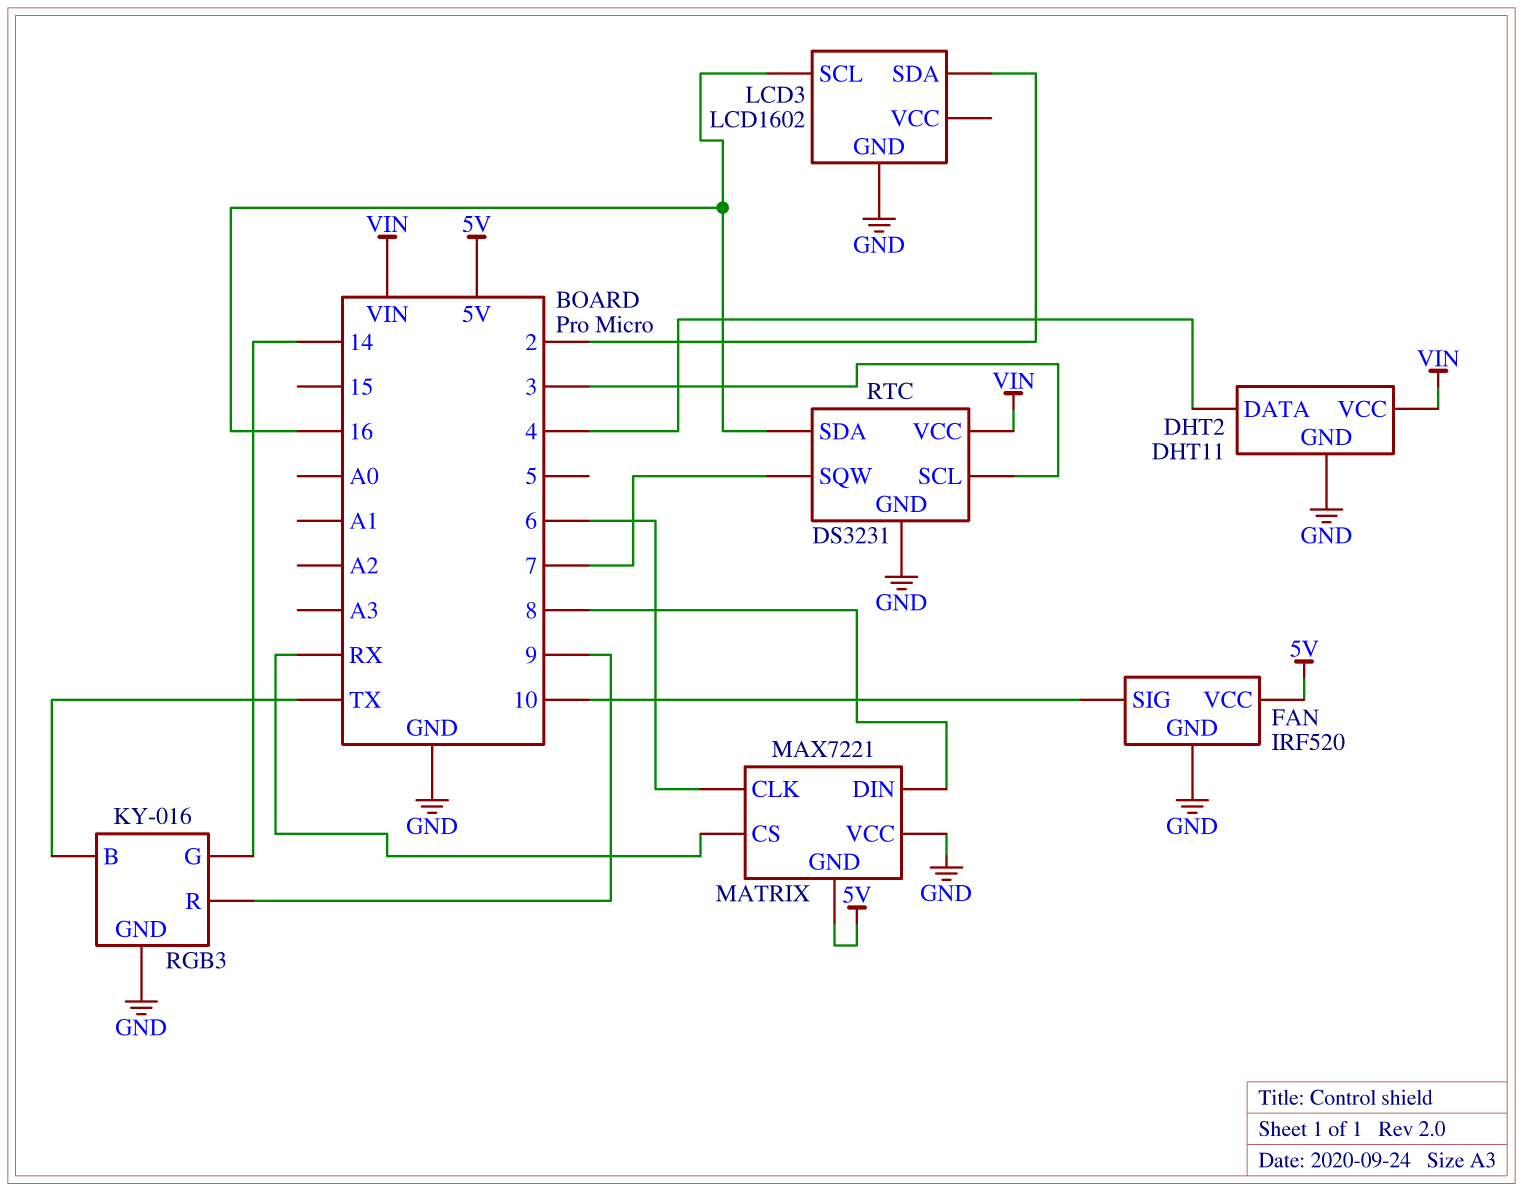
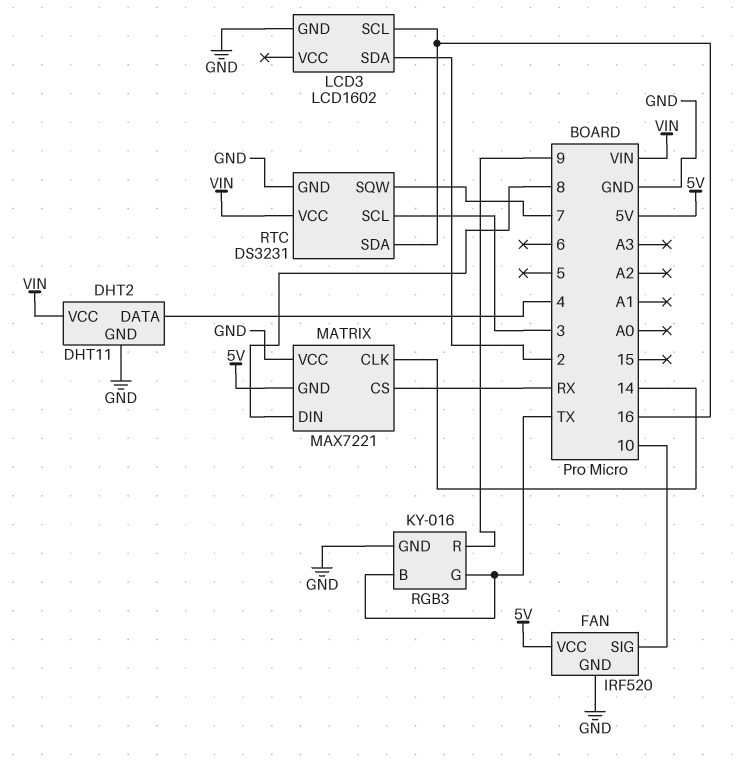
MATRIX pin CLK: 6 -> 14
RGB3 pin G: 14 -> TX

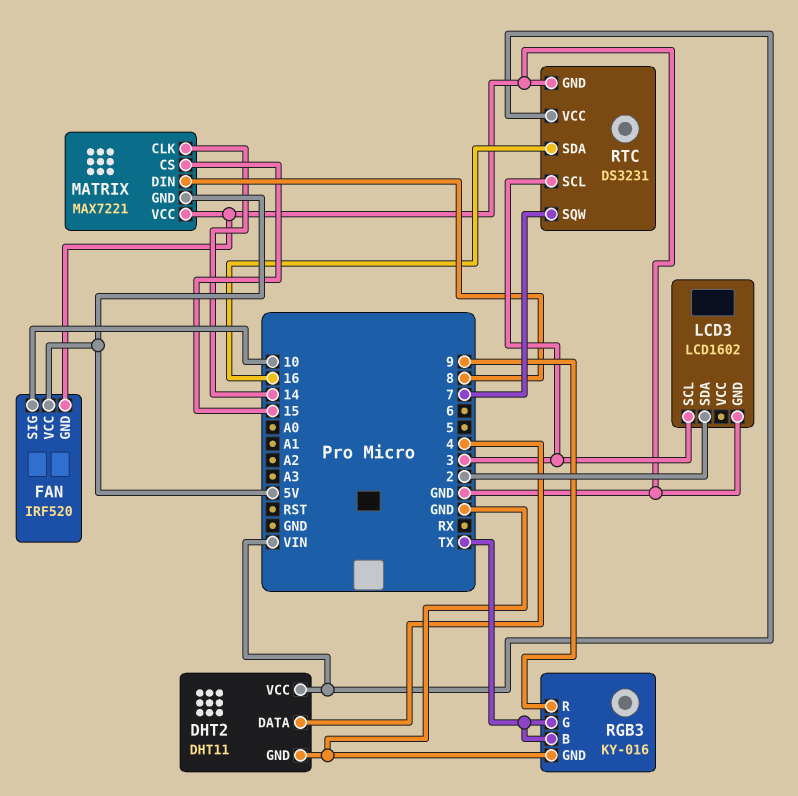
LCD3 pin SCL: 16 -> 3
MATRIX pin CS: RX -> 15

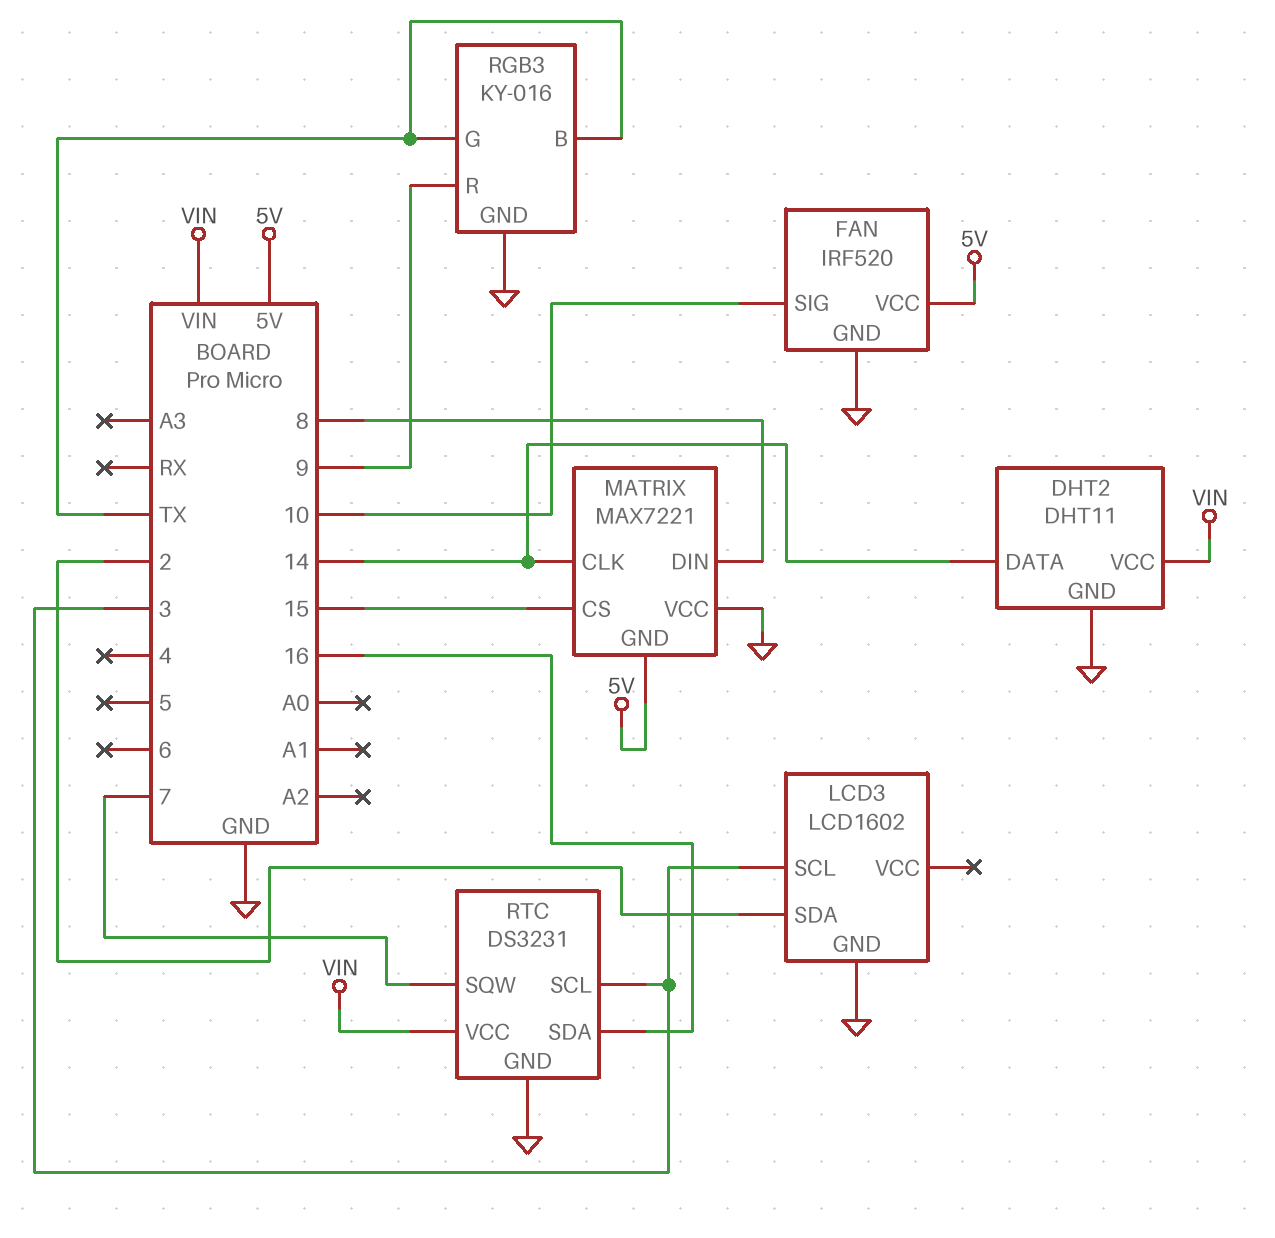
DHT2 pin DATA: 4 -> 14

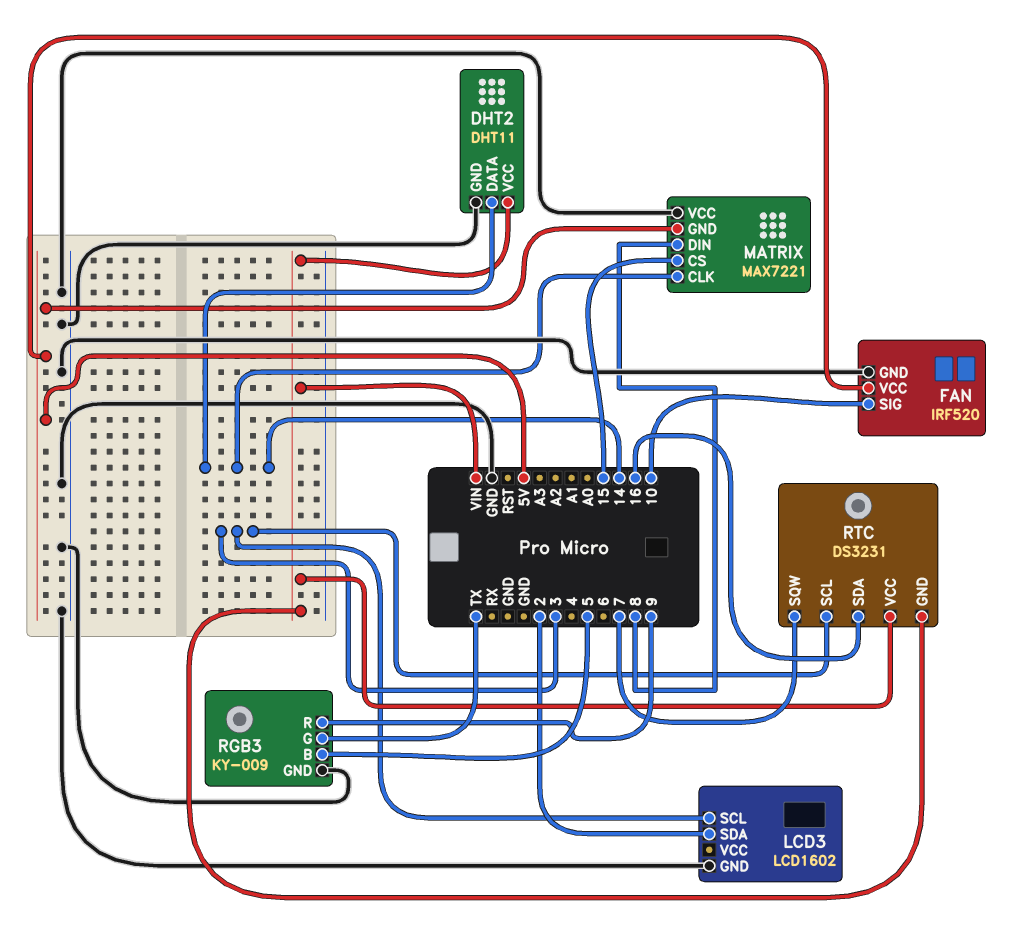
RGB3: KY-016 -> KY-009
RGB3 pin B: TX -> 5
RTC pin GND: GND -> VIN

